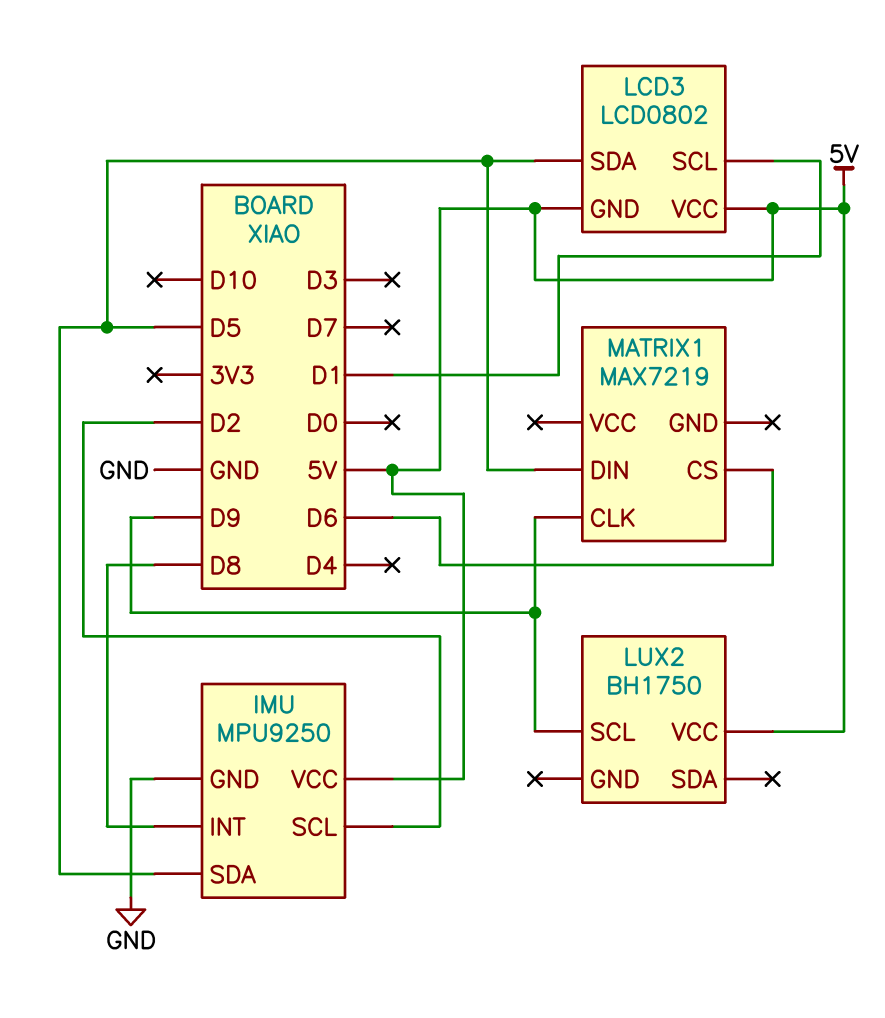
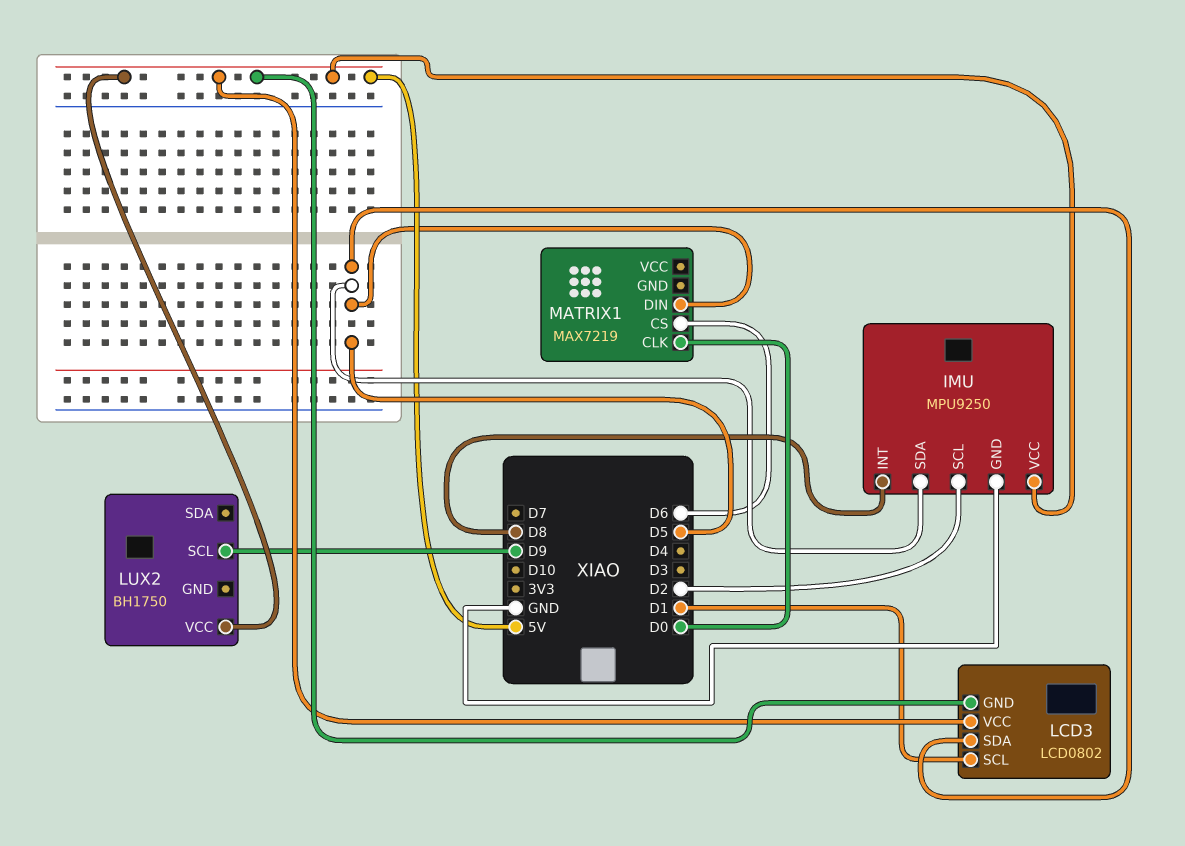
MATRIX1 pin CLK: D9 -> D0

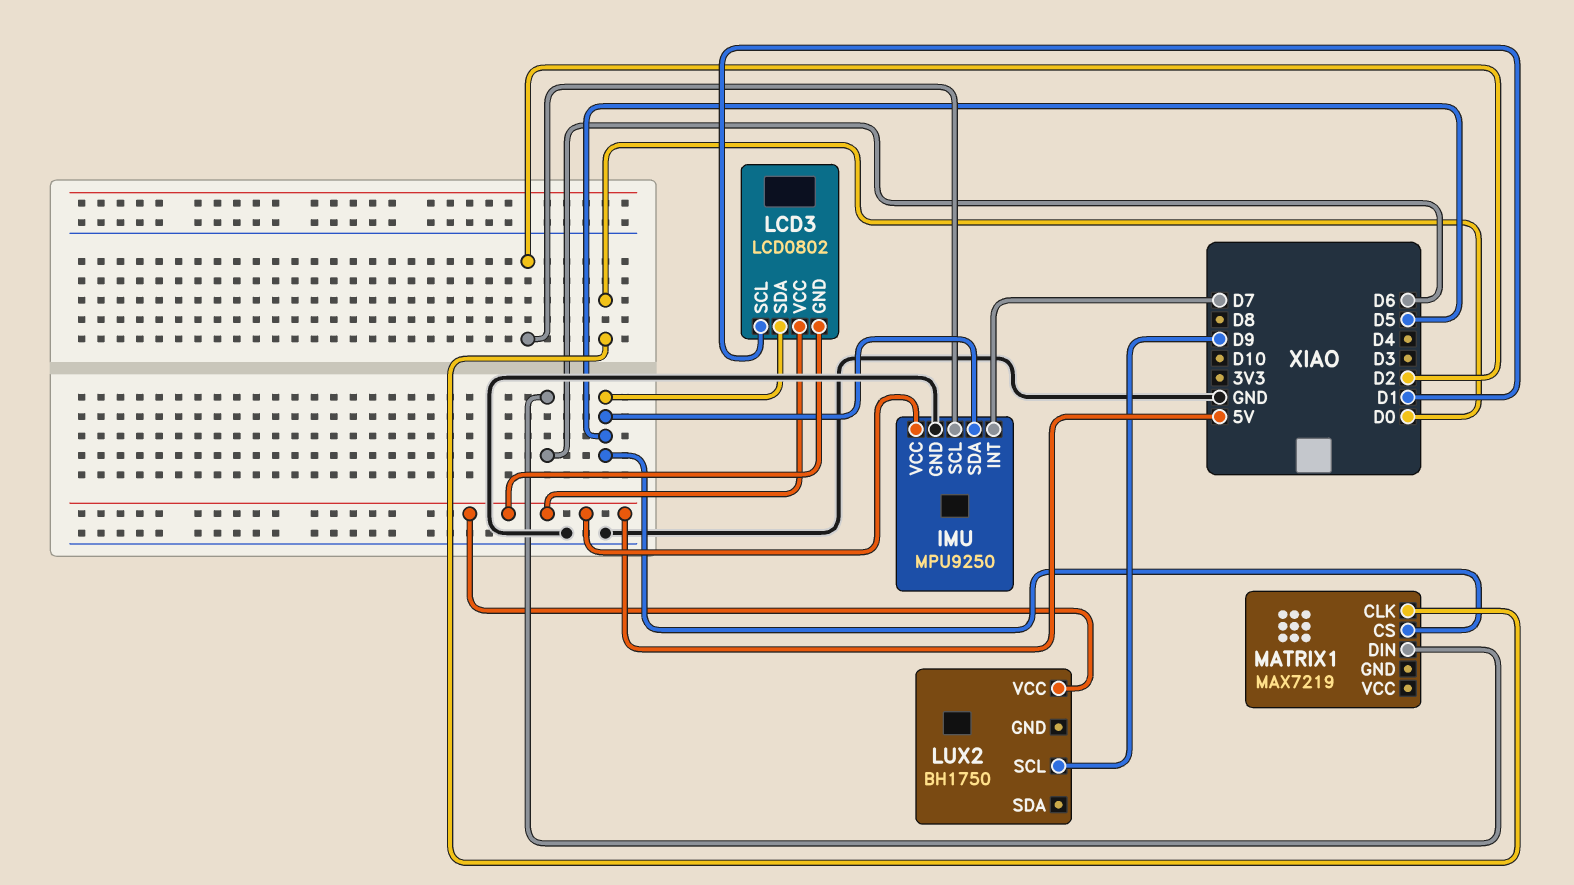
IMU pin INT: D8 -> D7
MATRIX1 pin CS: D6 -> D5
MATRIX1 pin DIN: D5 -> D6

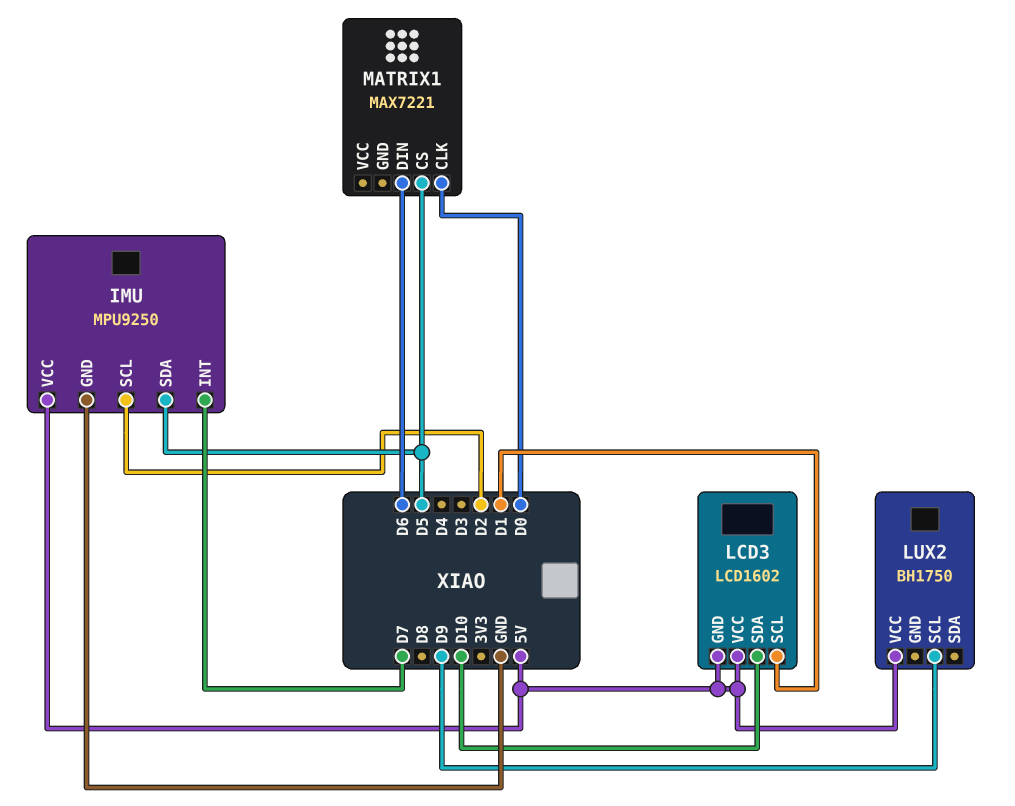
LCD3: LCD0802 -> LCD1602
LCD3 pin SDA: D5 -> D10
MATRIX1: MAX7219 -> MAX7221

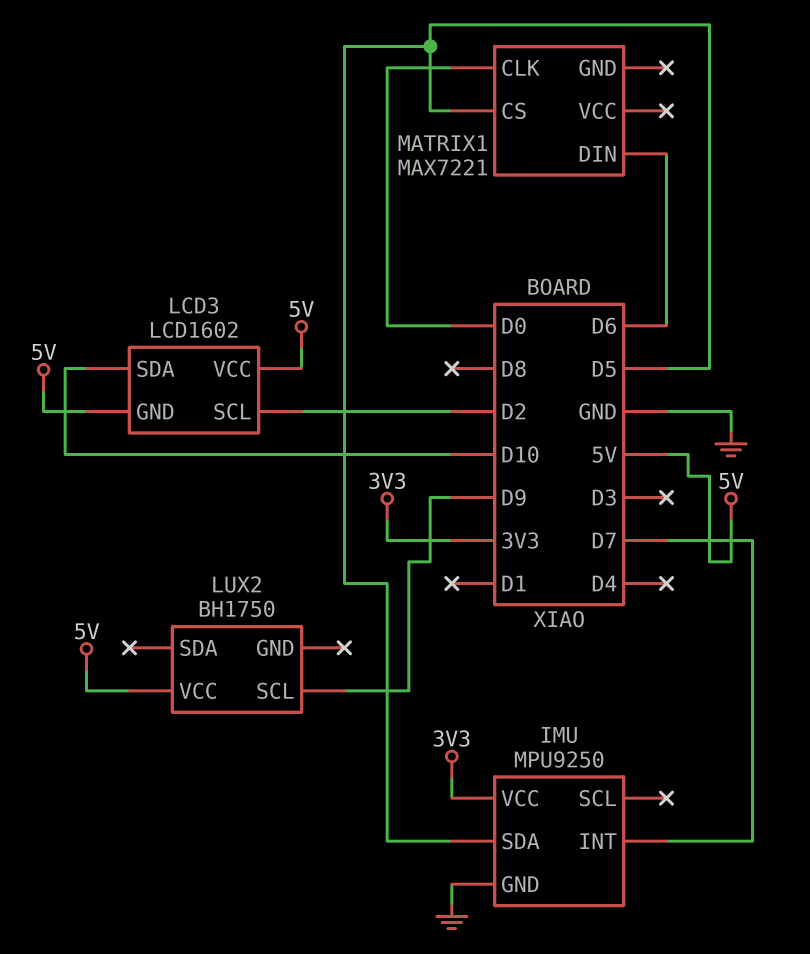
IMU pin SCL: D2 -> none
IMU pin VCC: 5V -> 3V3
LCD3 pin SCL: D1 -> D2

